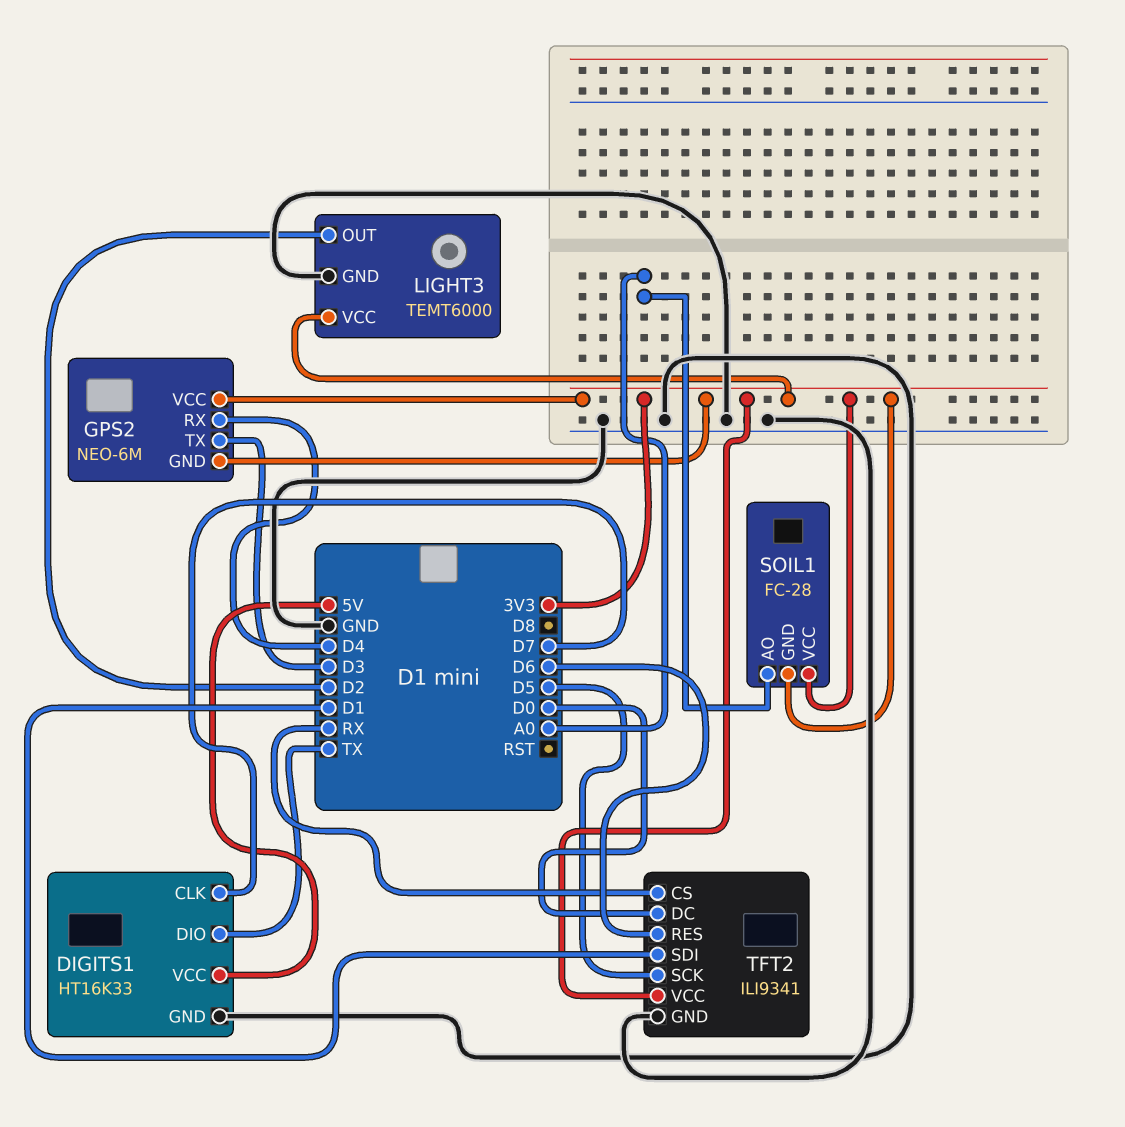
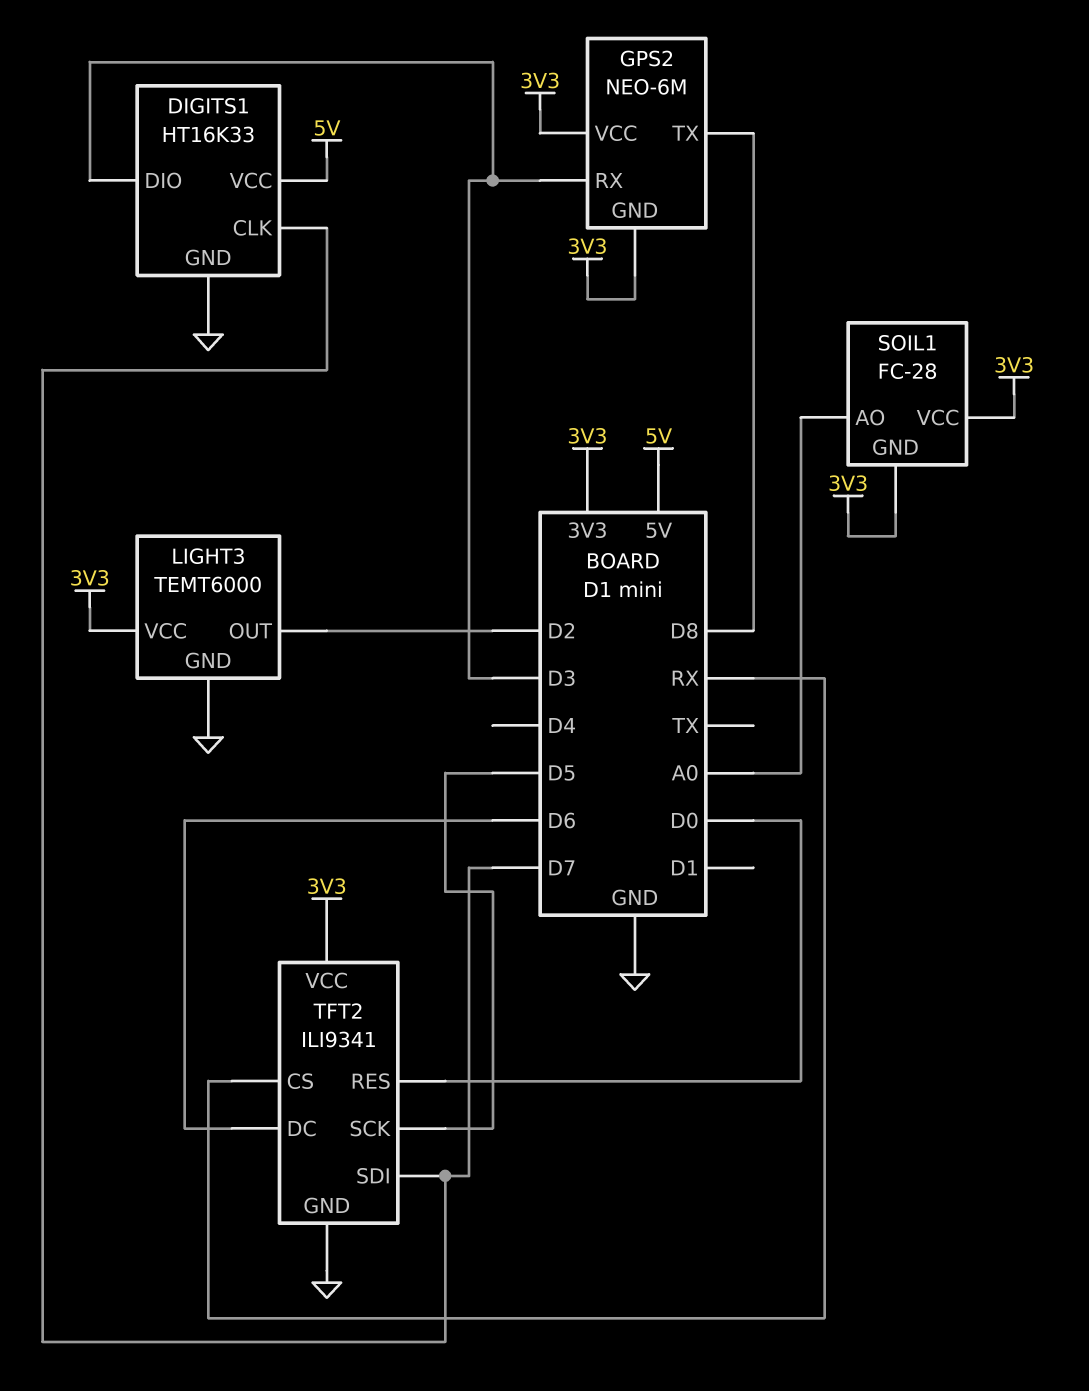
DIGITS1 pin DIO: TX -> D3
GPS2 pin RX: D4 -> D3
GPS2 pin TX: D3 -> D8
TFT2 pin DC: D0 -> D6
TFT2 pin RES: D6 -> D0
TFT2 pin SDI: D1 -> D7

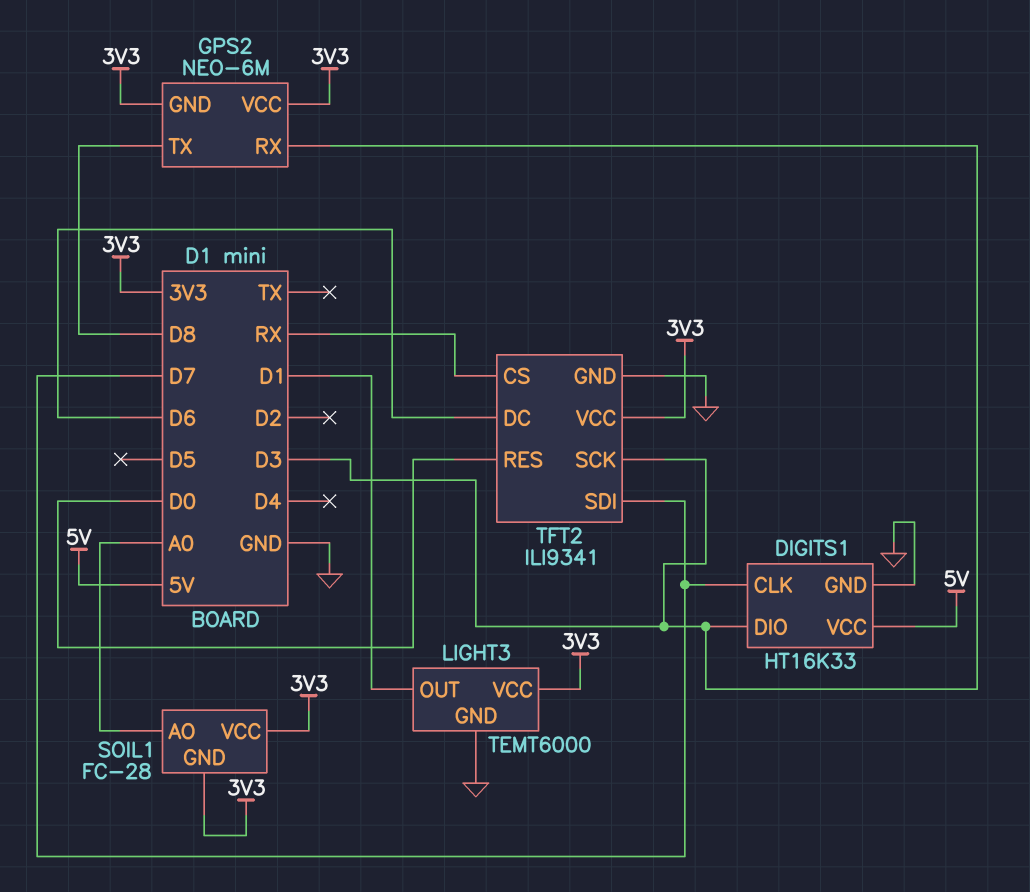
LIGHT3 pin OUT: D2 -> D1
TFT2 pin SCK: D5 -> D3

